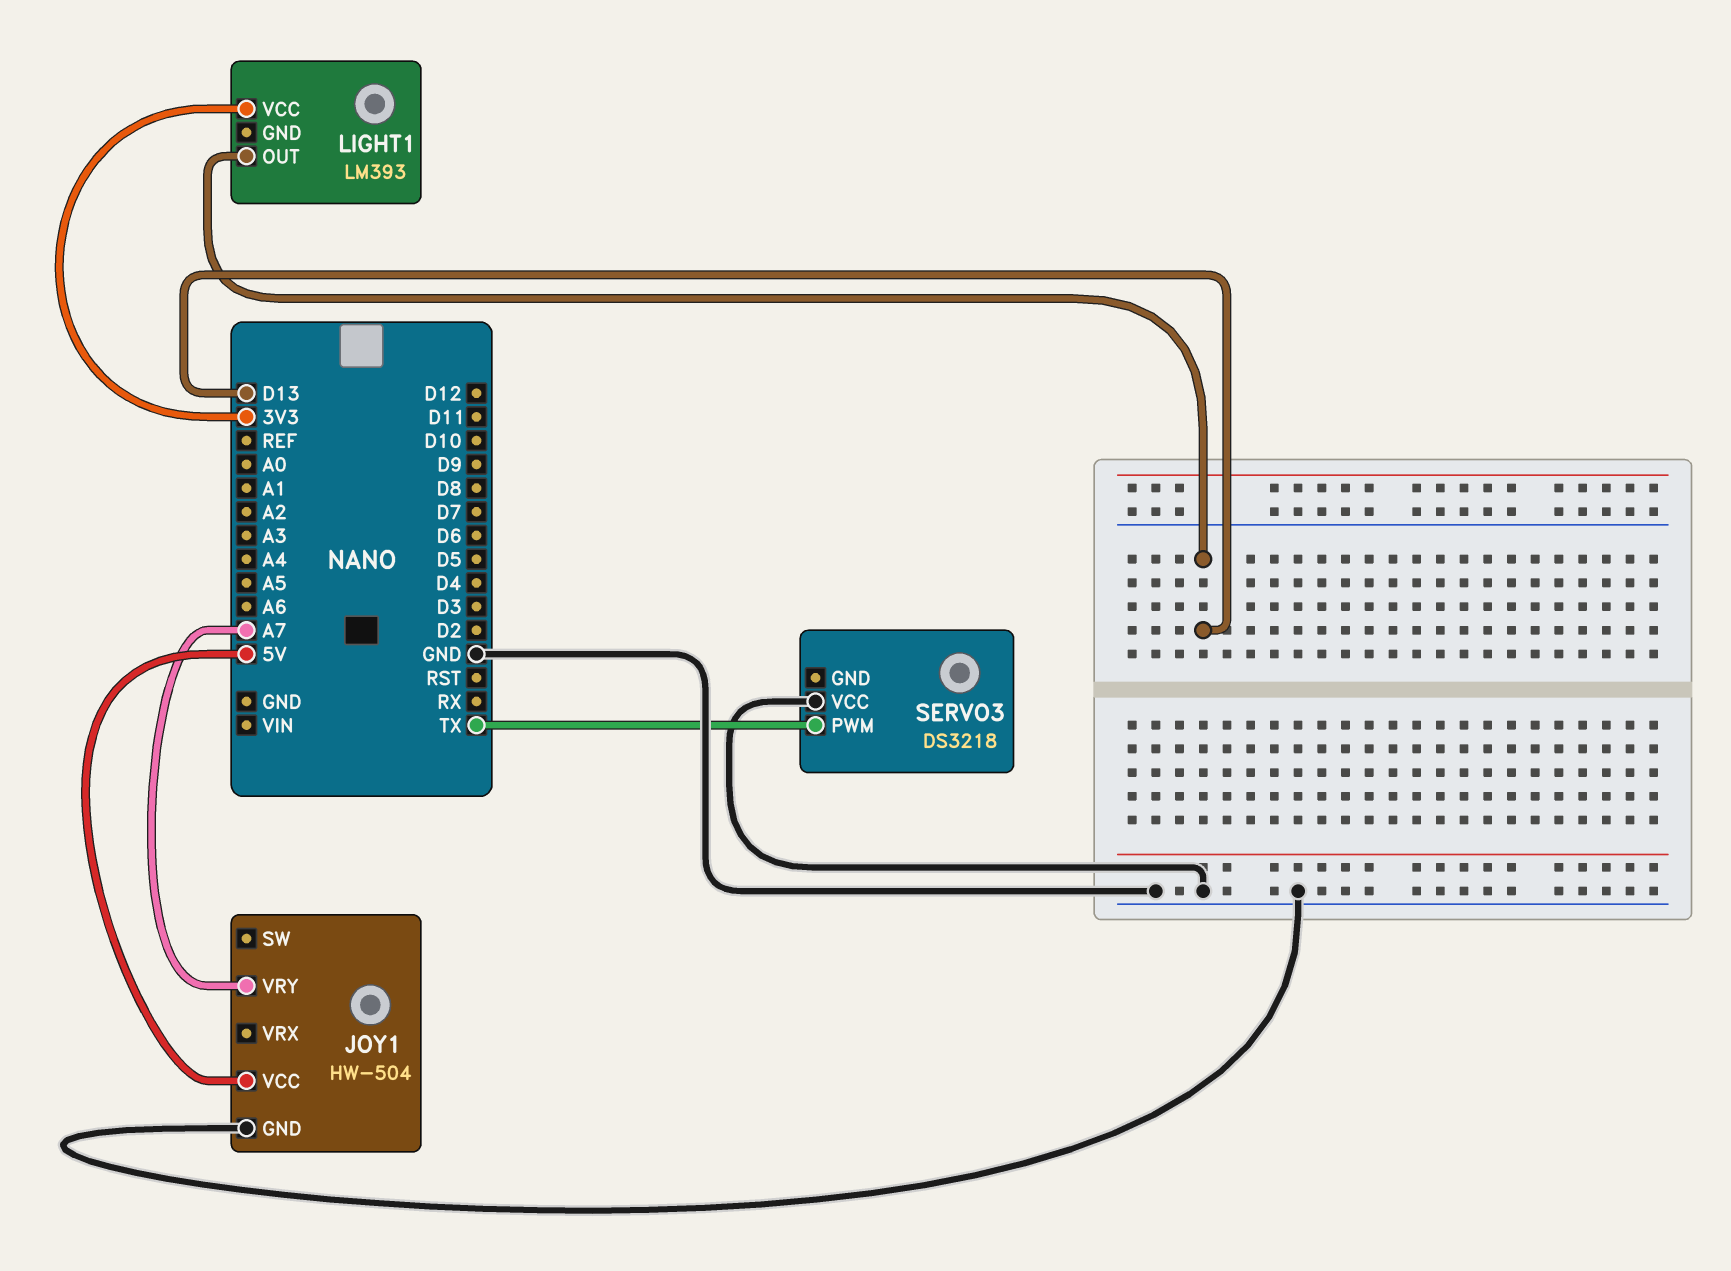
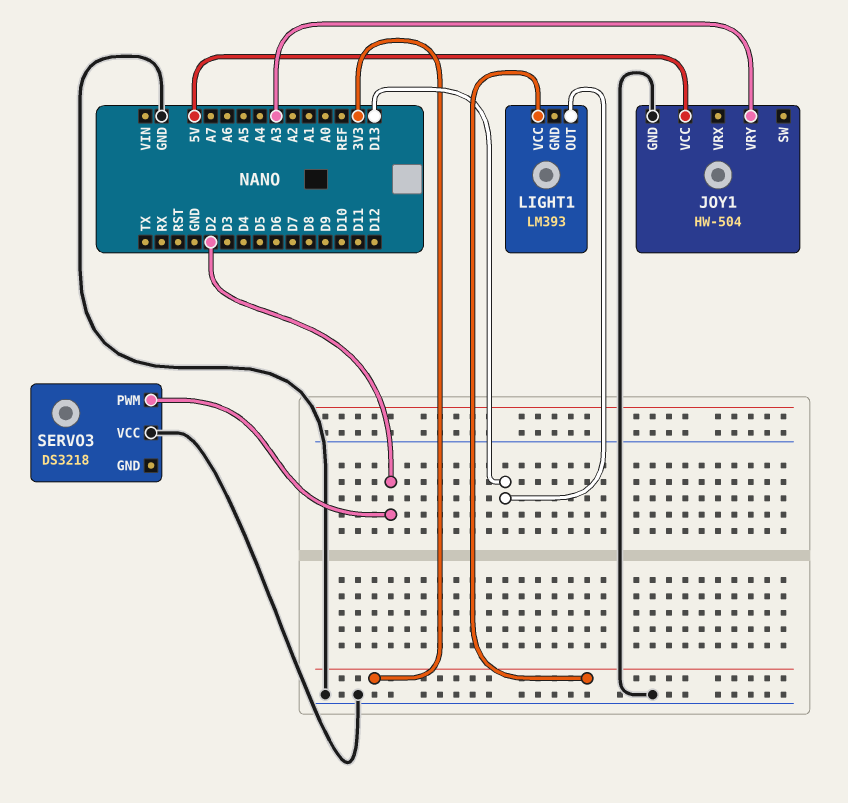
JOY1 pin VRY: A7 -> A3
SERVO3 pin PWM: TX -> D2

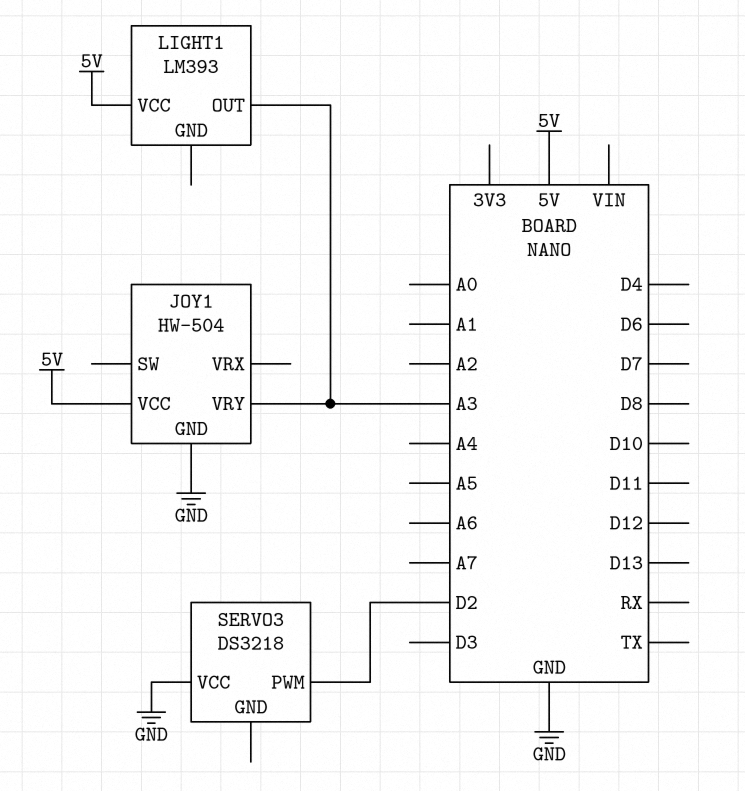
LIGHT1 pin OUT: D13 -> A3
LIGHT1 pin VCC: 3V3 -> 5V

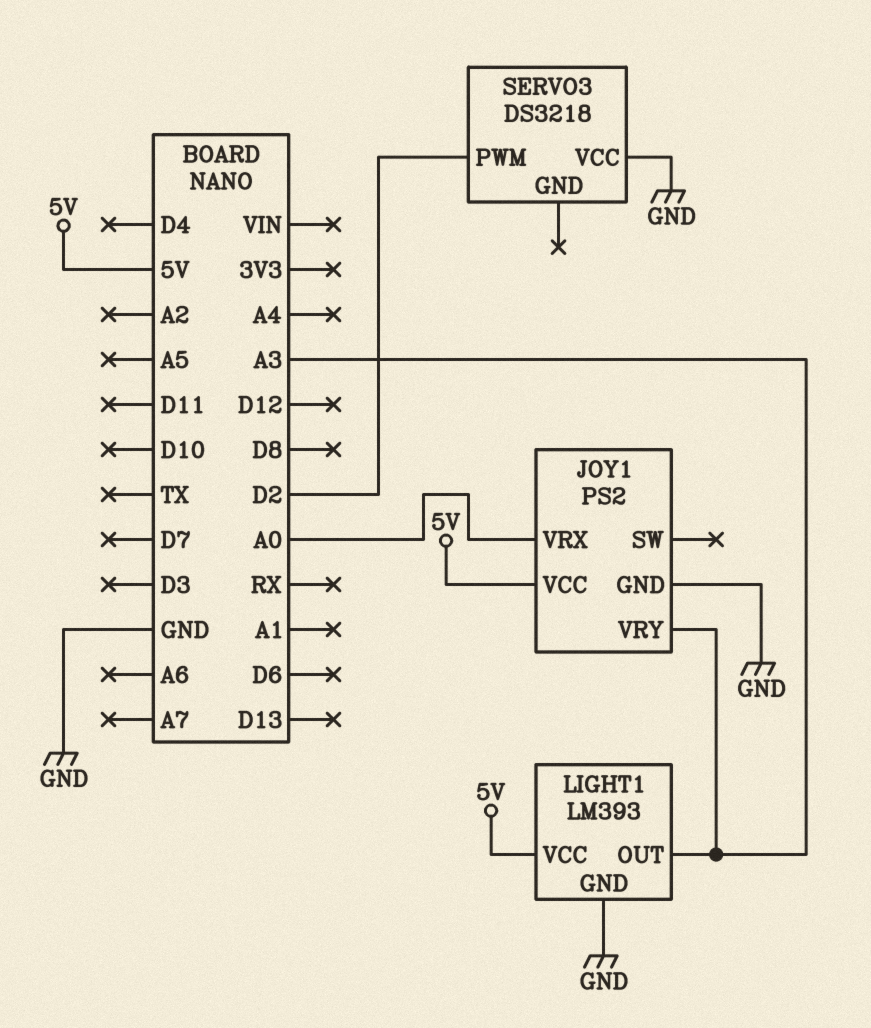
JOY1: HW-504 -> PS2
JOY1 pin VRX: none -> A0
LIGHT1 pin GND: none -> GND

